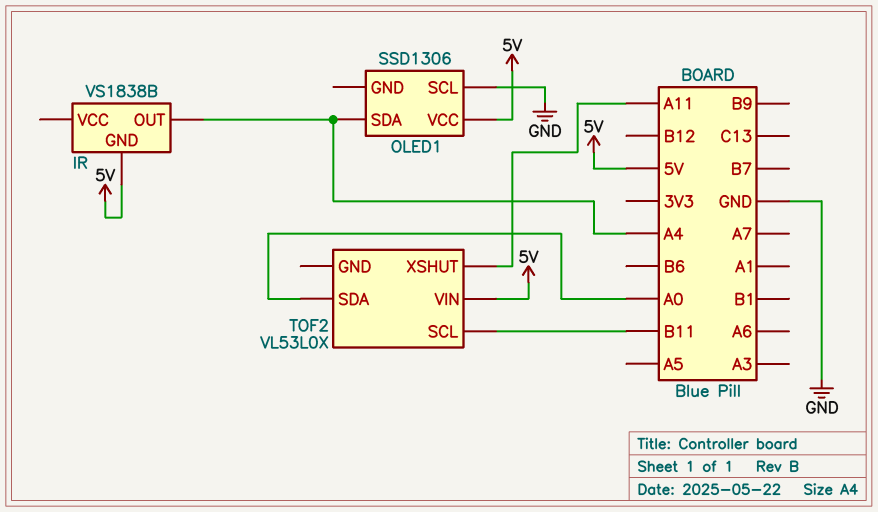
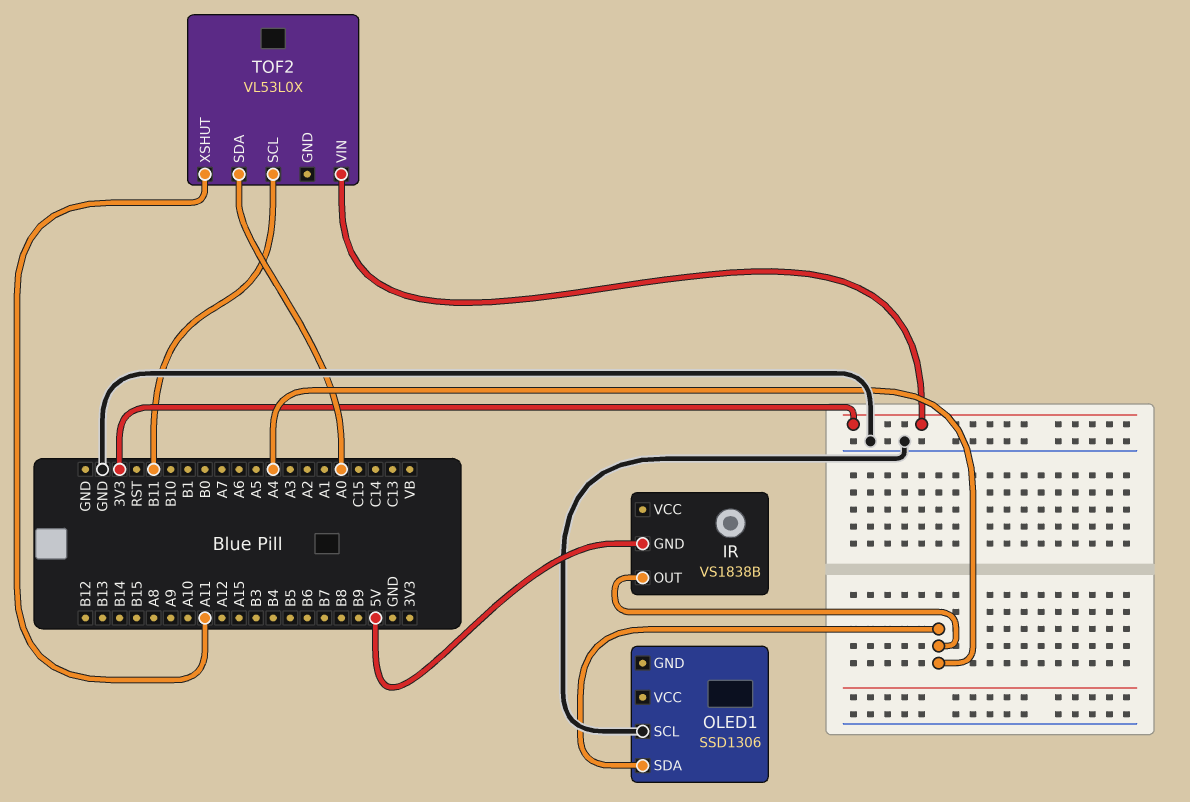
OLED1 pin VCC: 5V -> none
TOF2 pin VIN: 5V -> 3V3

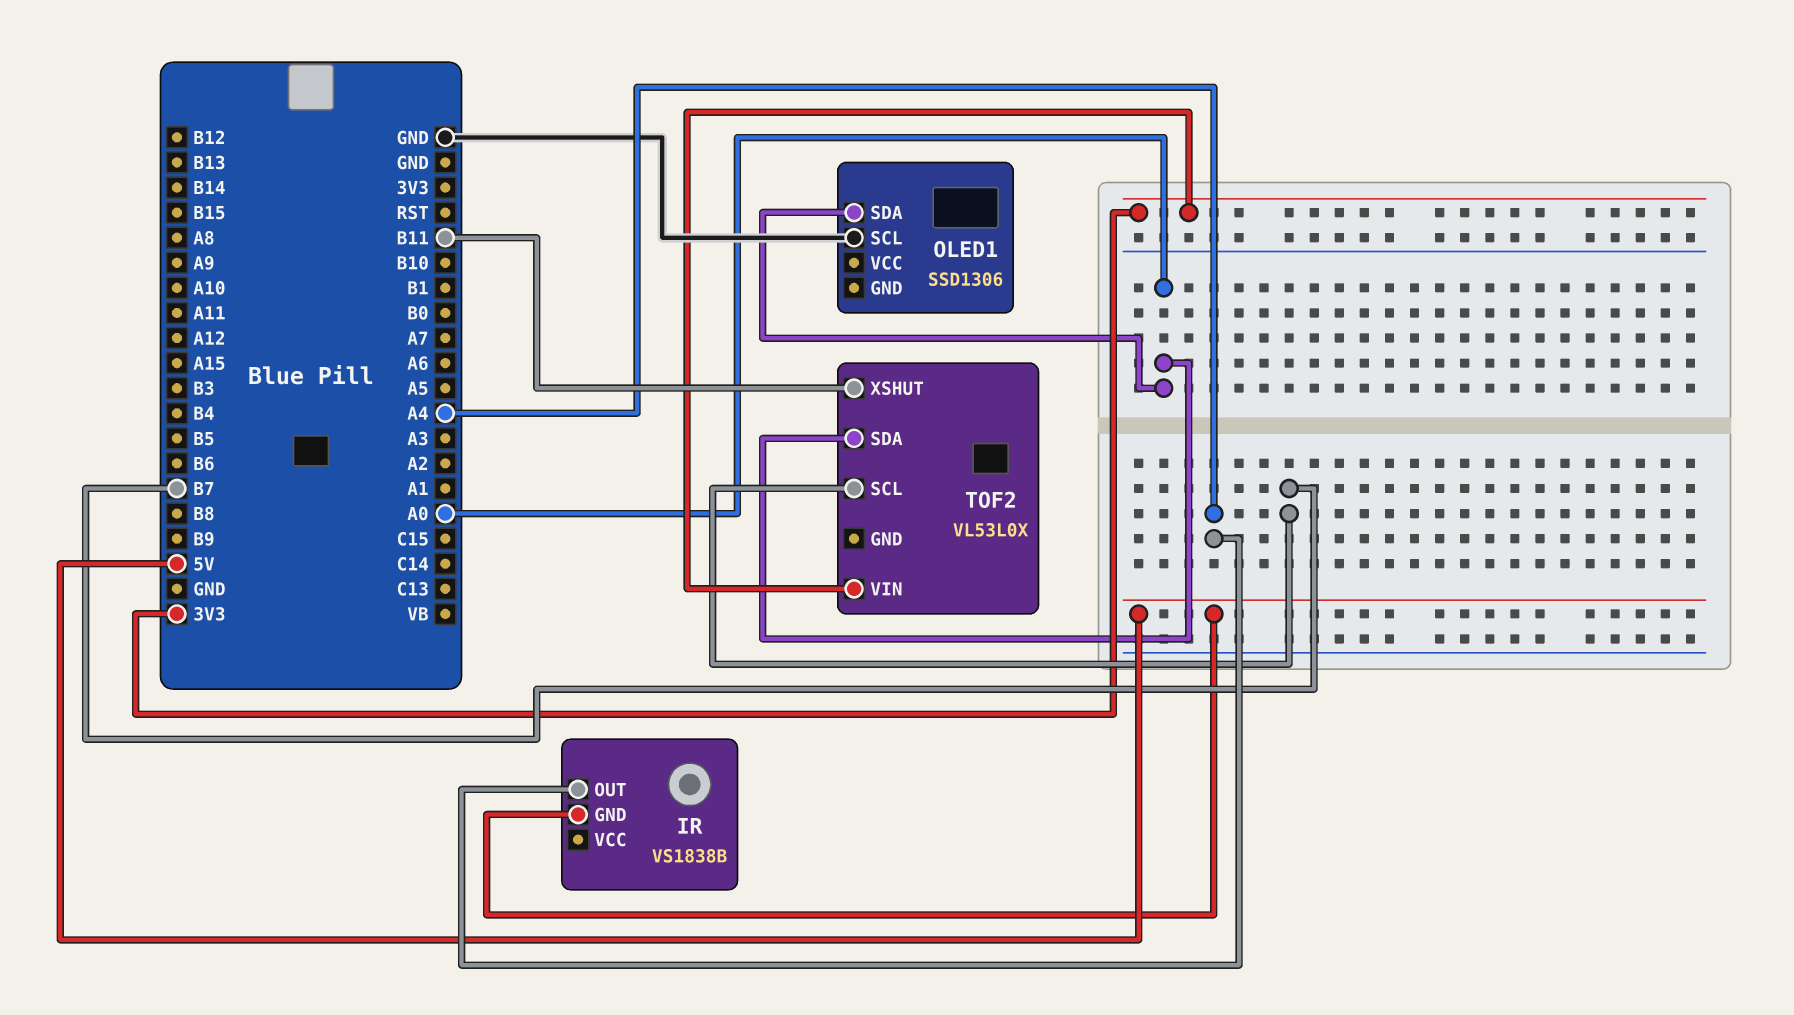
OLED1 pin SDA: A4 -> A0
TOF2 pin SCL: B11 -> B7
TOF2 pin XSHUT: A11 -> B11

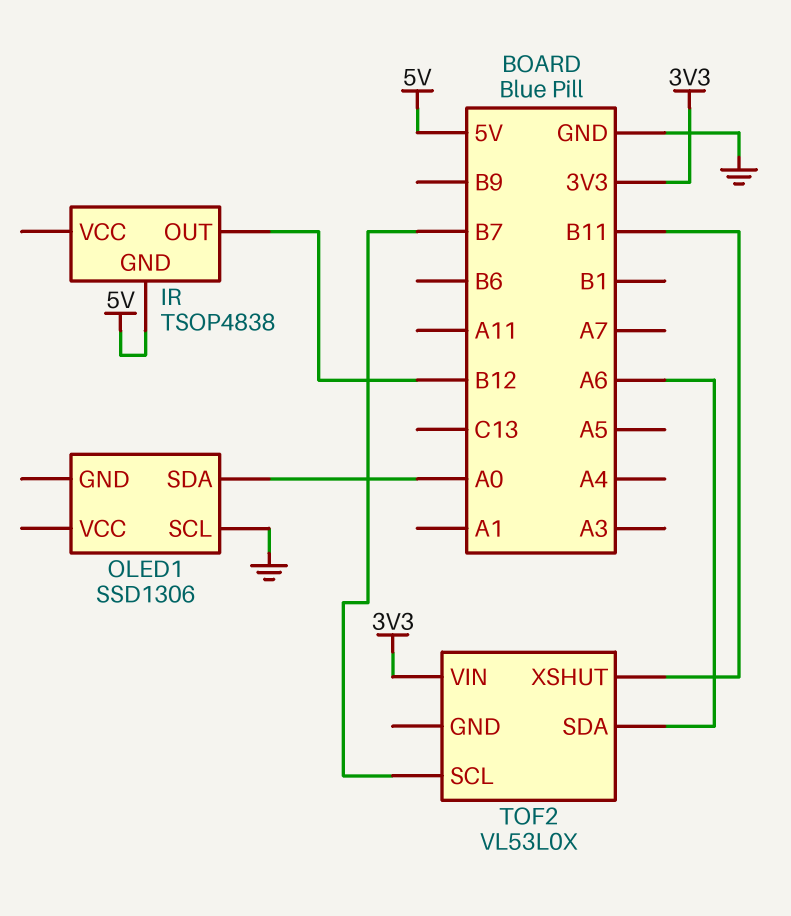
IR: VS1838B -> TSOP4838
IR pin OUT: A4 -> B12
TOF2 pin SDA: A0 -> A6

